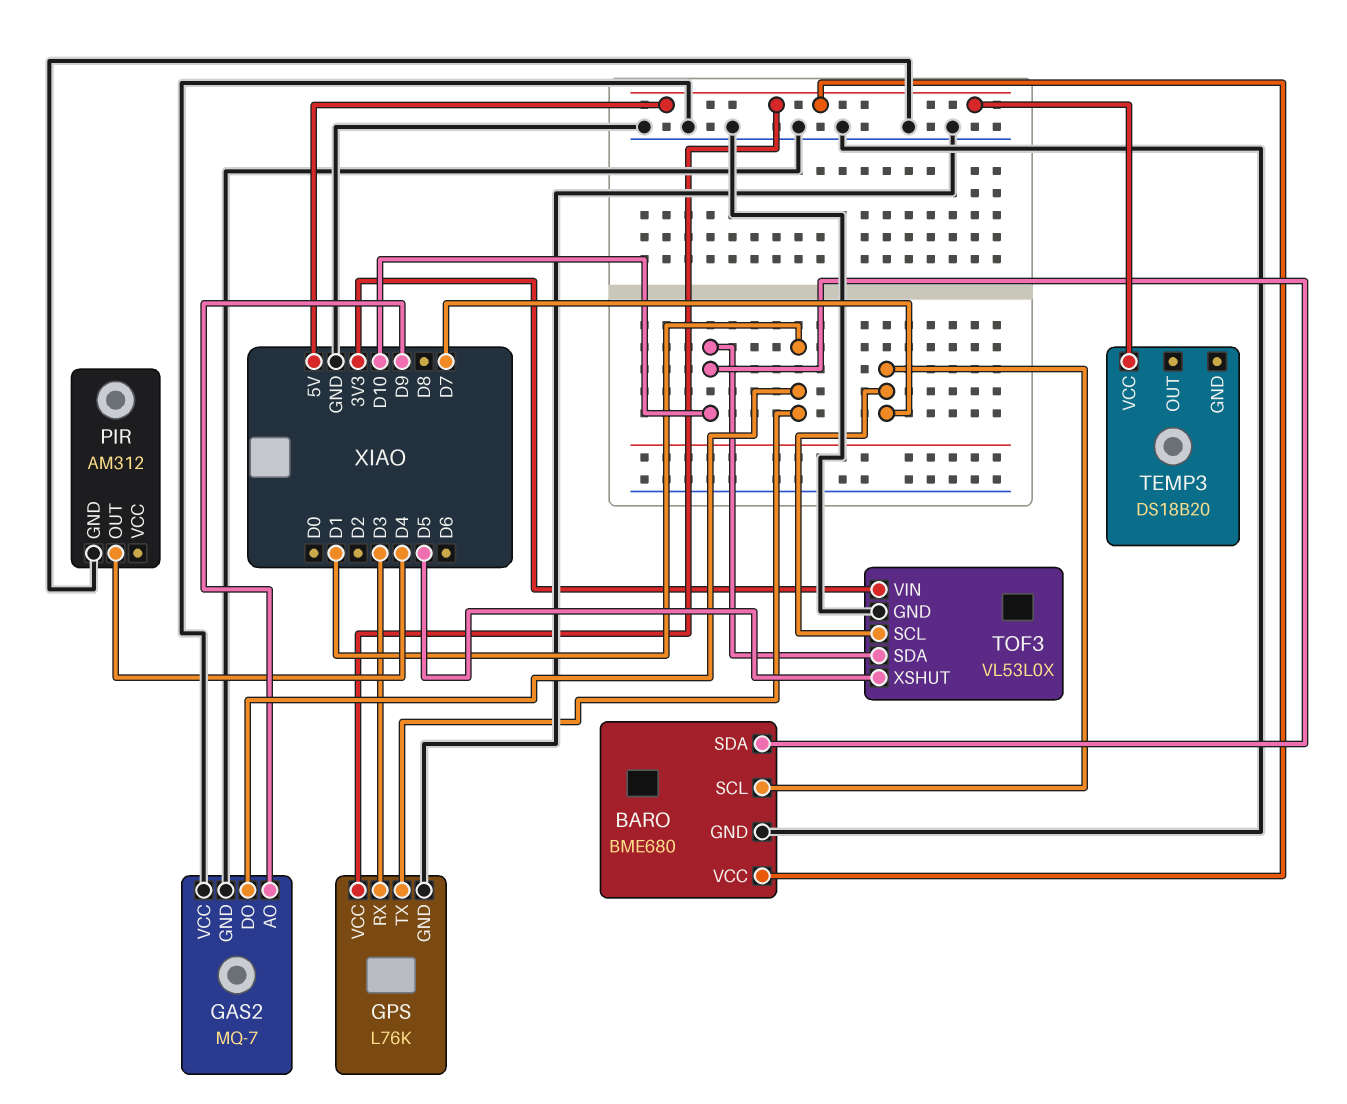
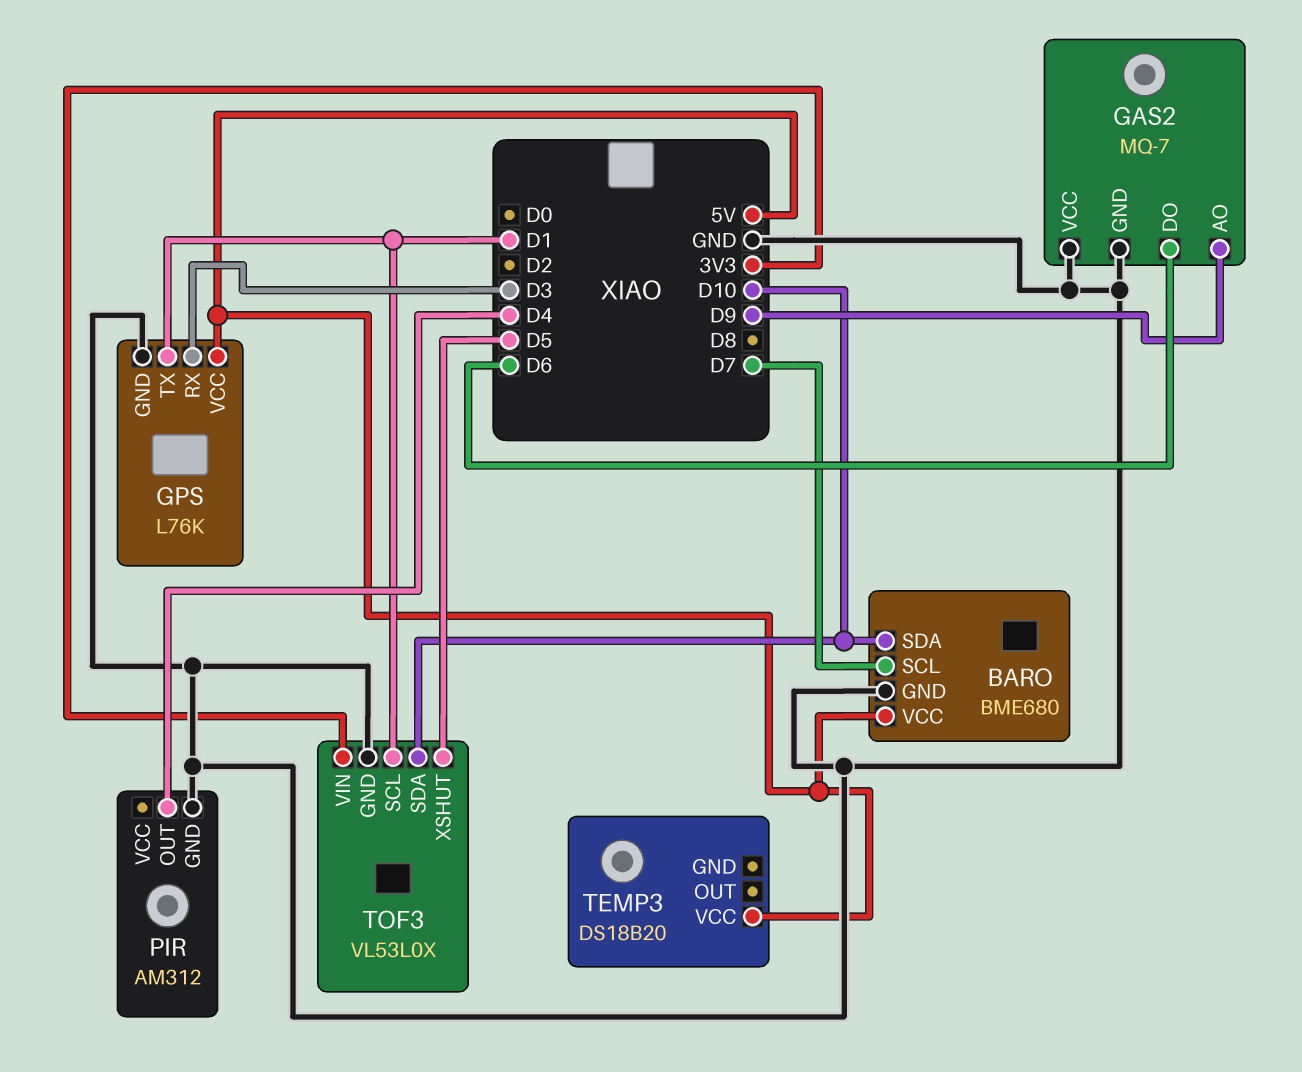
GAS2 pin DO: D1 -> D6
TOF3 pin SCL: D7 -> D1

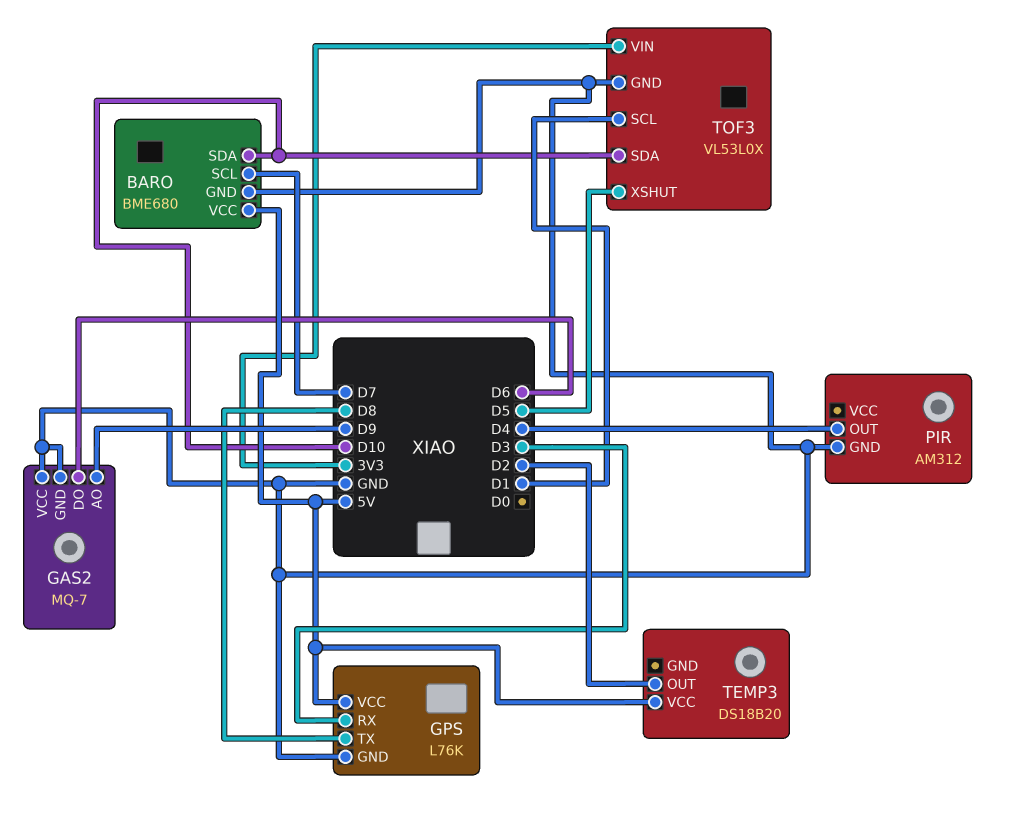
GPS pin TX: D1 -> D8
TEMP3 pin OUT: none -> D2

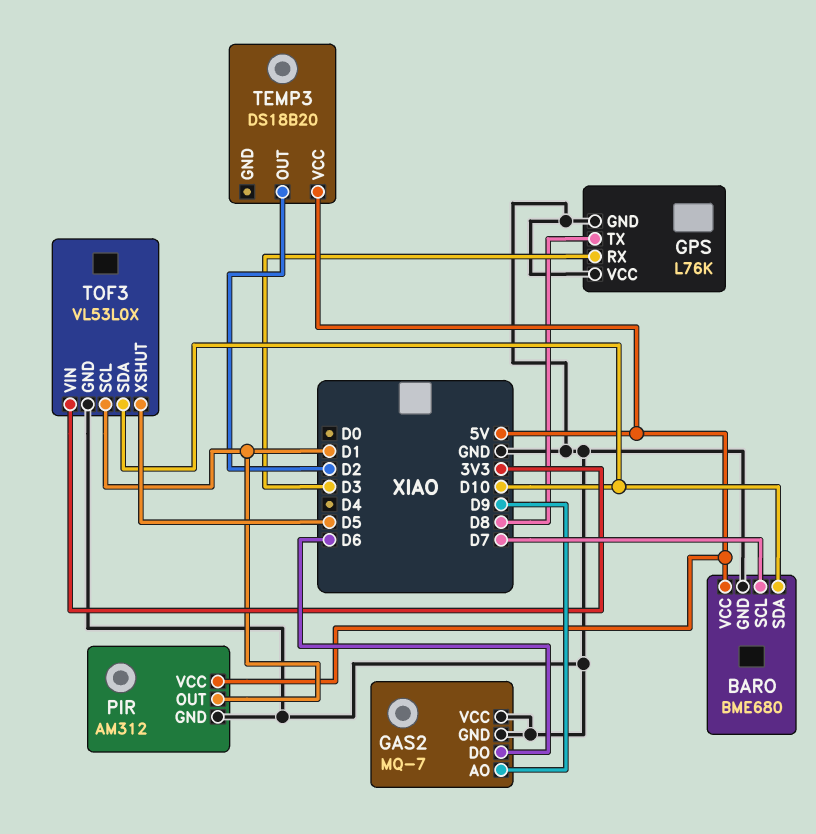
GPS pin VCC: 5V -> GND
PIR pin OUT: D4 -> D1
PIR pin VCC: none -> 5V

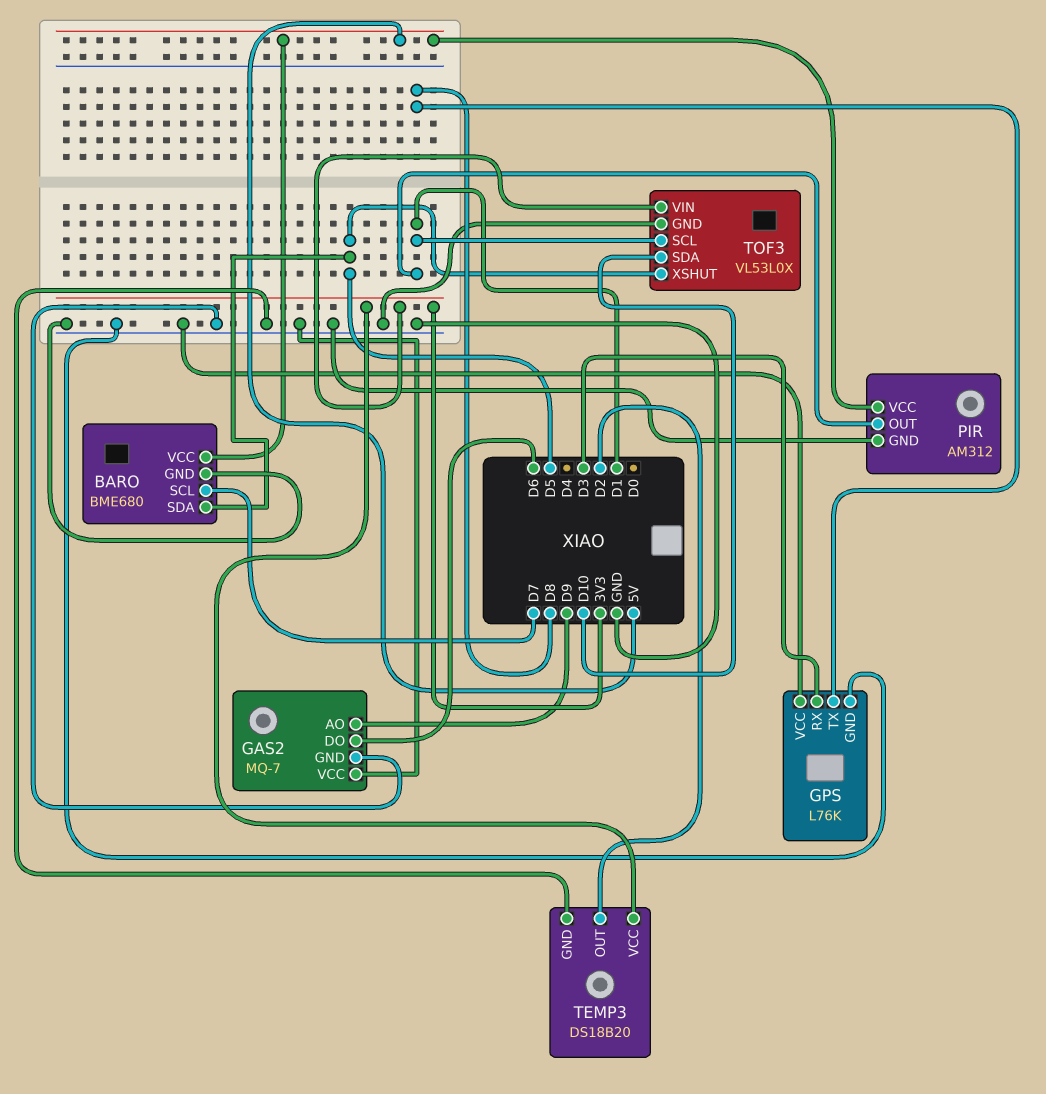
BARO pin SDA: D10 -> D5
TEMP3 pin GND: none -> GND
TEMP3 pin VCC: 5V -> 3V3

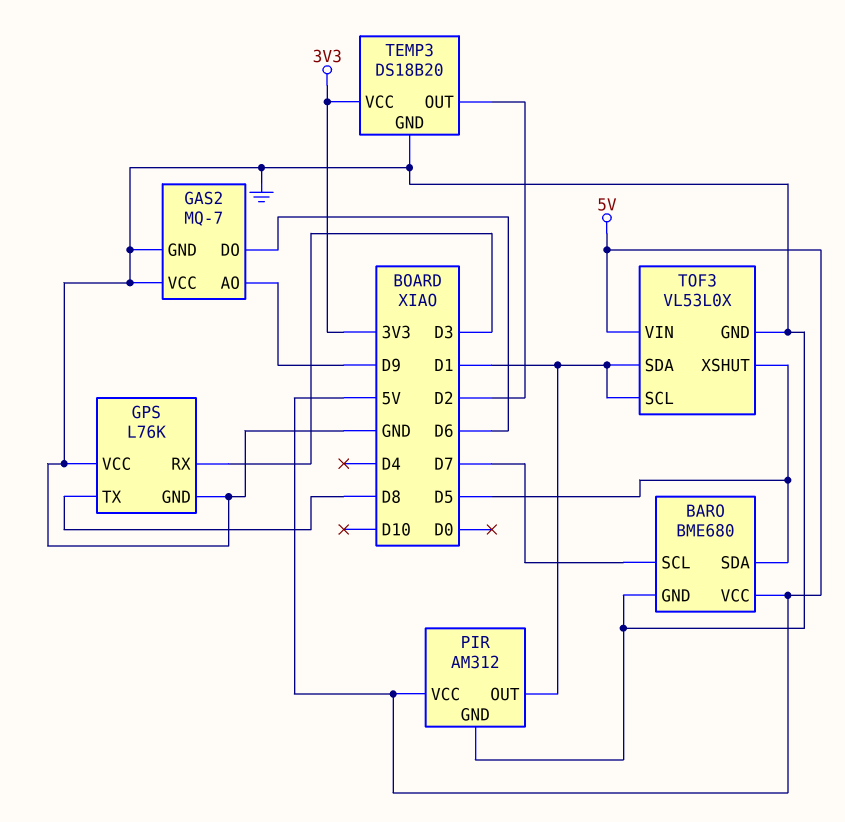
TOF3 pin SDA: D10 -> D1
TOF3 pin VIN: 3V3 -> 5V

